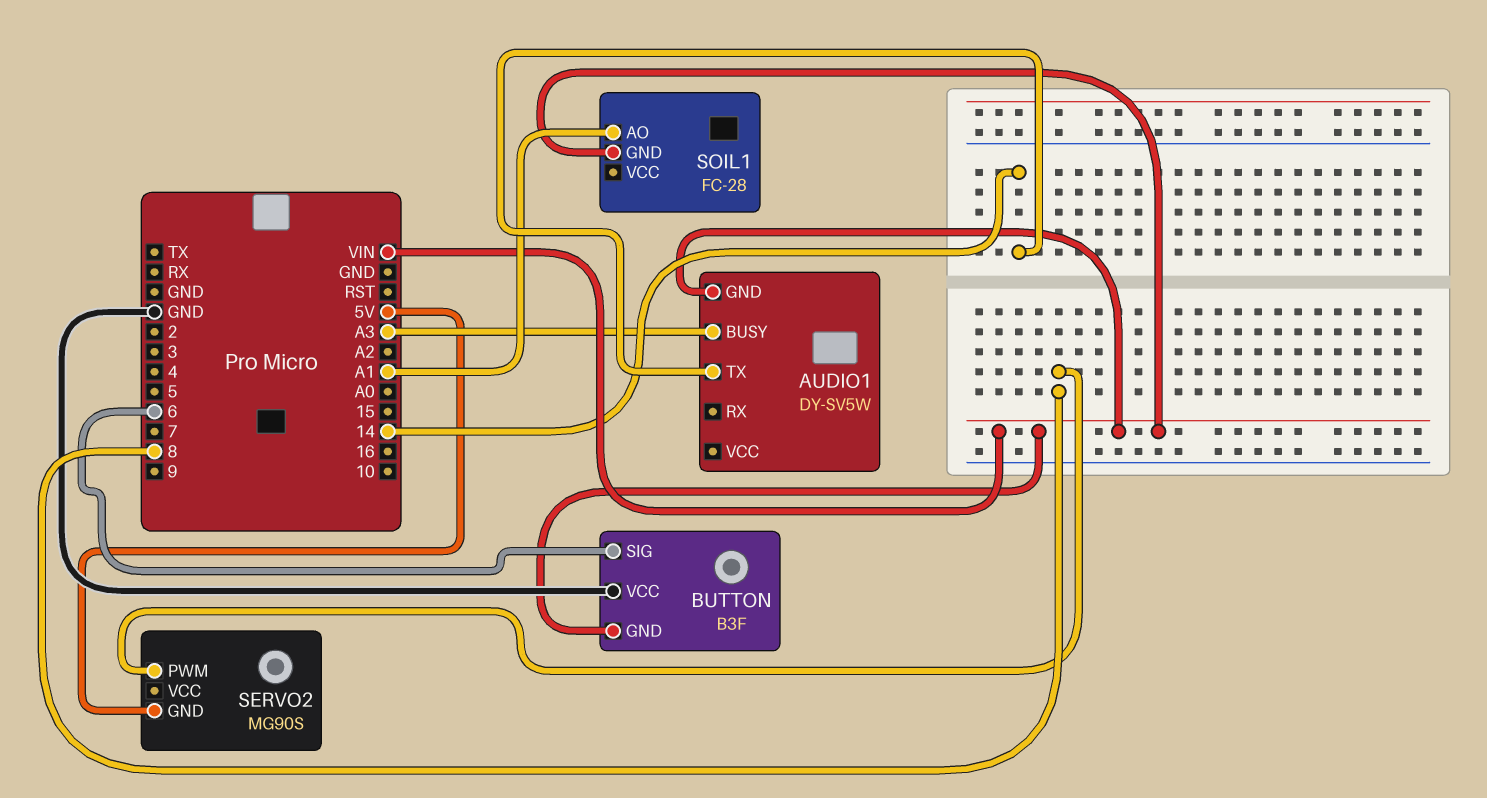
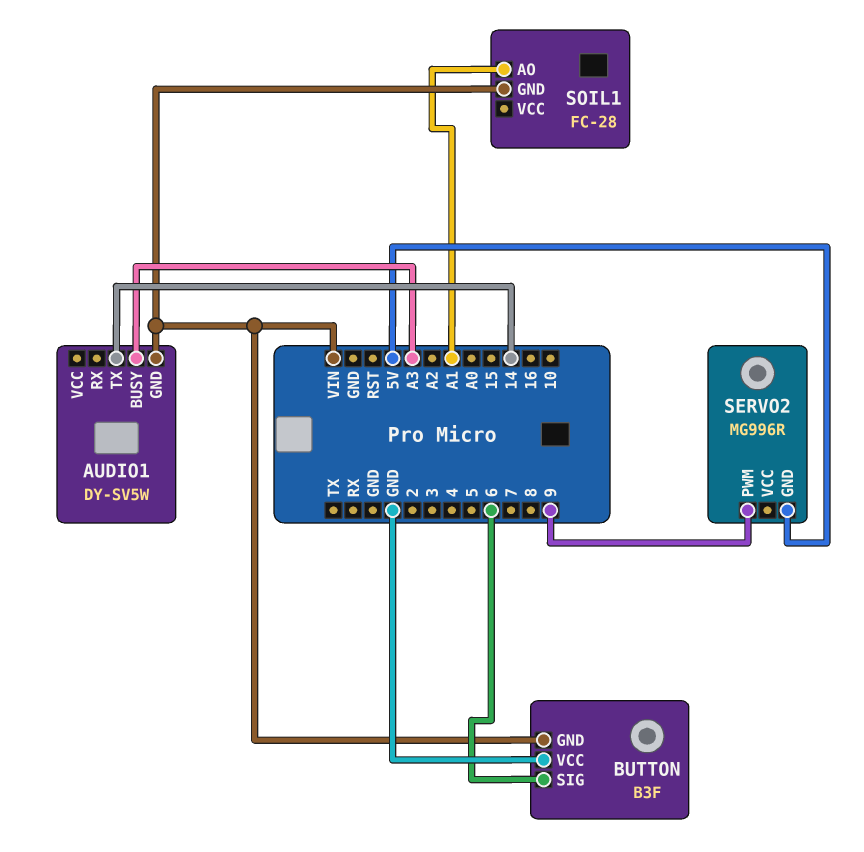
SERVO2: MG90S -> MG996R
SERVO2 pin PWM: 8 -> 9

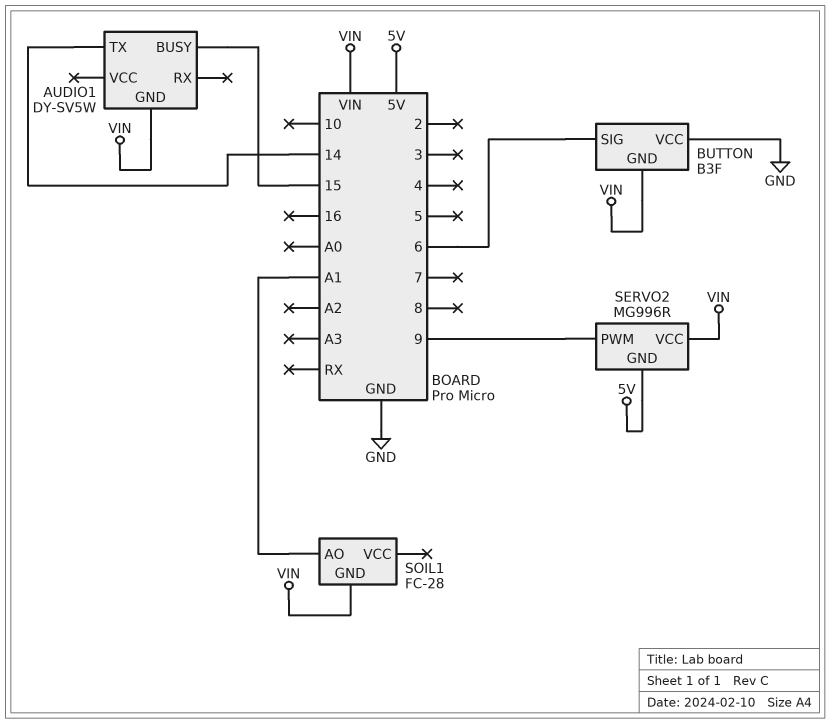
AUDIO1 pin BUSY: A3 -> 15
SERVO2 pin VCC: none -> VIN

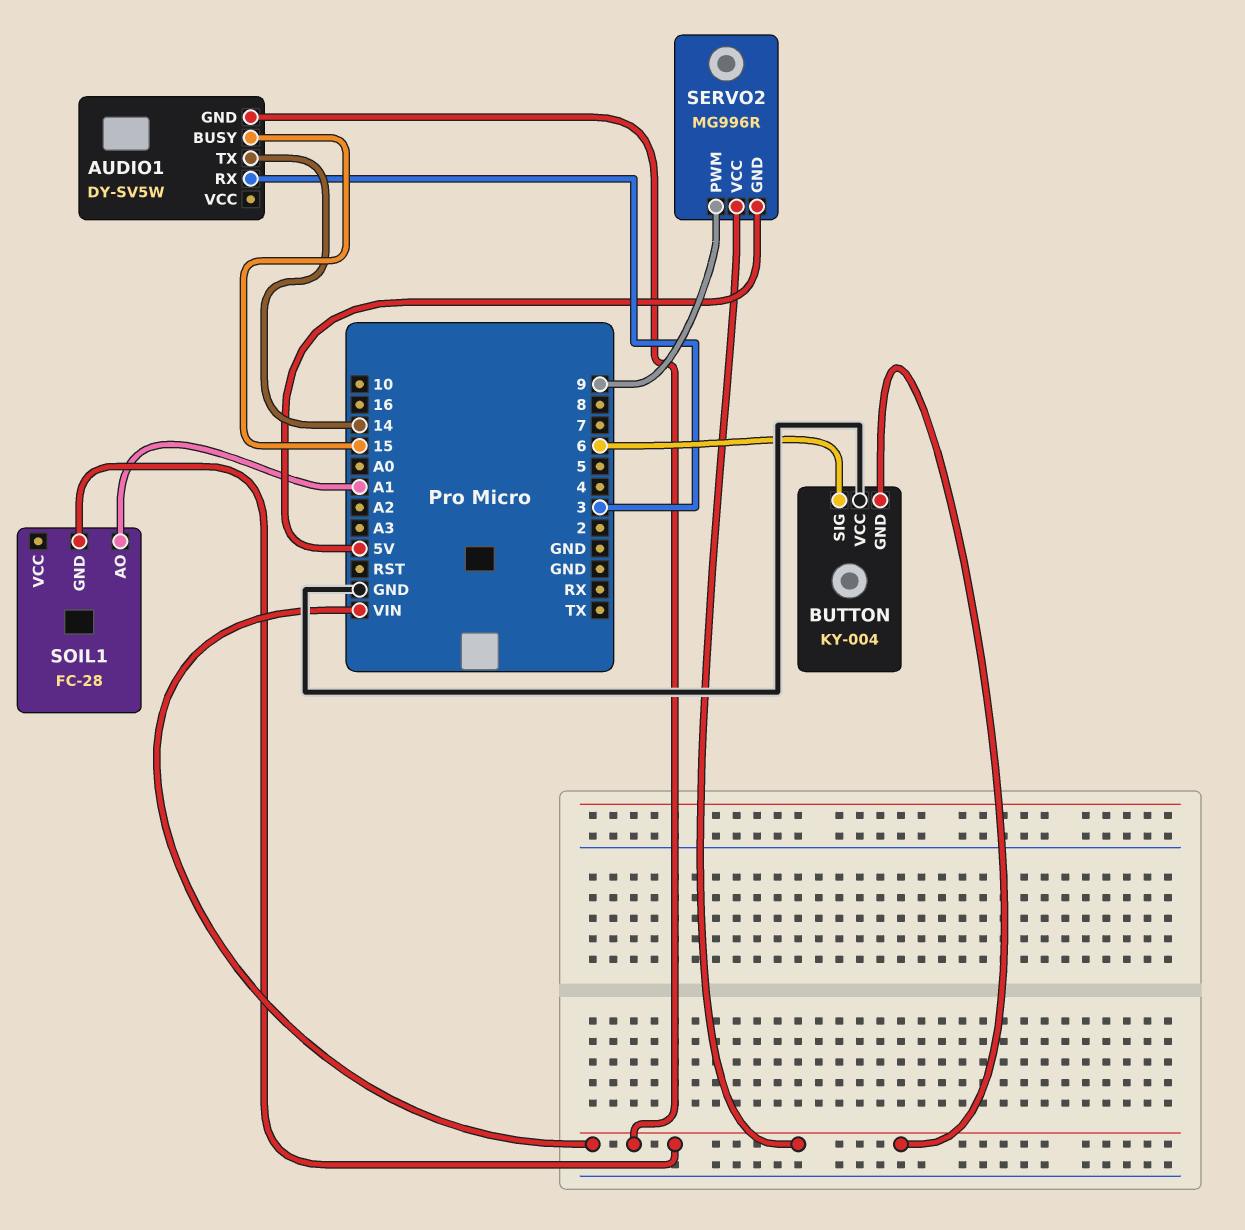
AUDIO1 pin RX: none -> 3
BUTTON: B3F -> KY-004

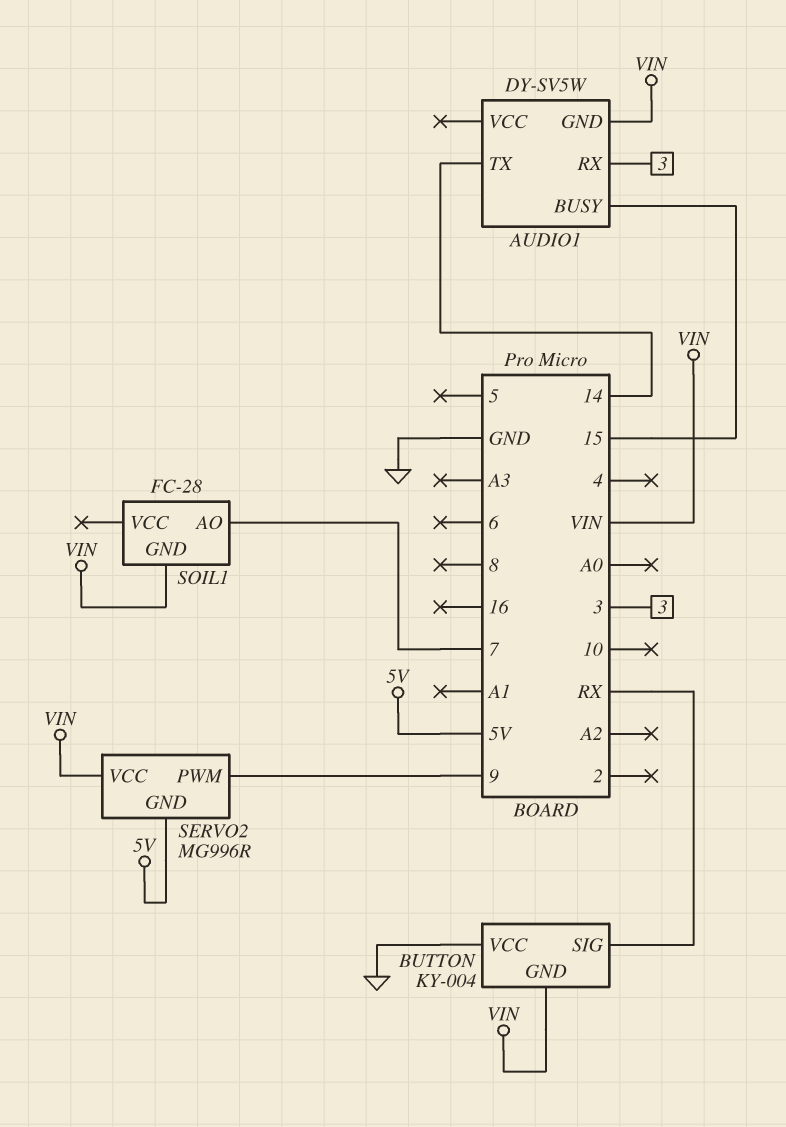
BUTTON pin SIG: 6 -> RX
SOIL1 pin AO: A1 -> 7

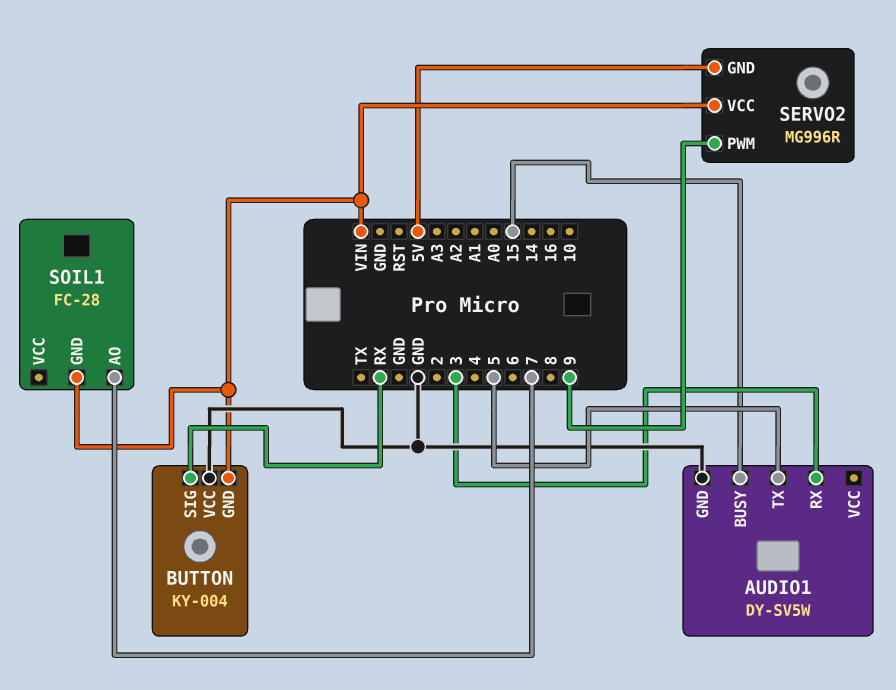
AUDIO1 pin GND: VIN -> GND
AUDIO1 pin TX: 14 -> 5

